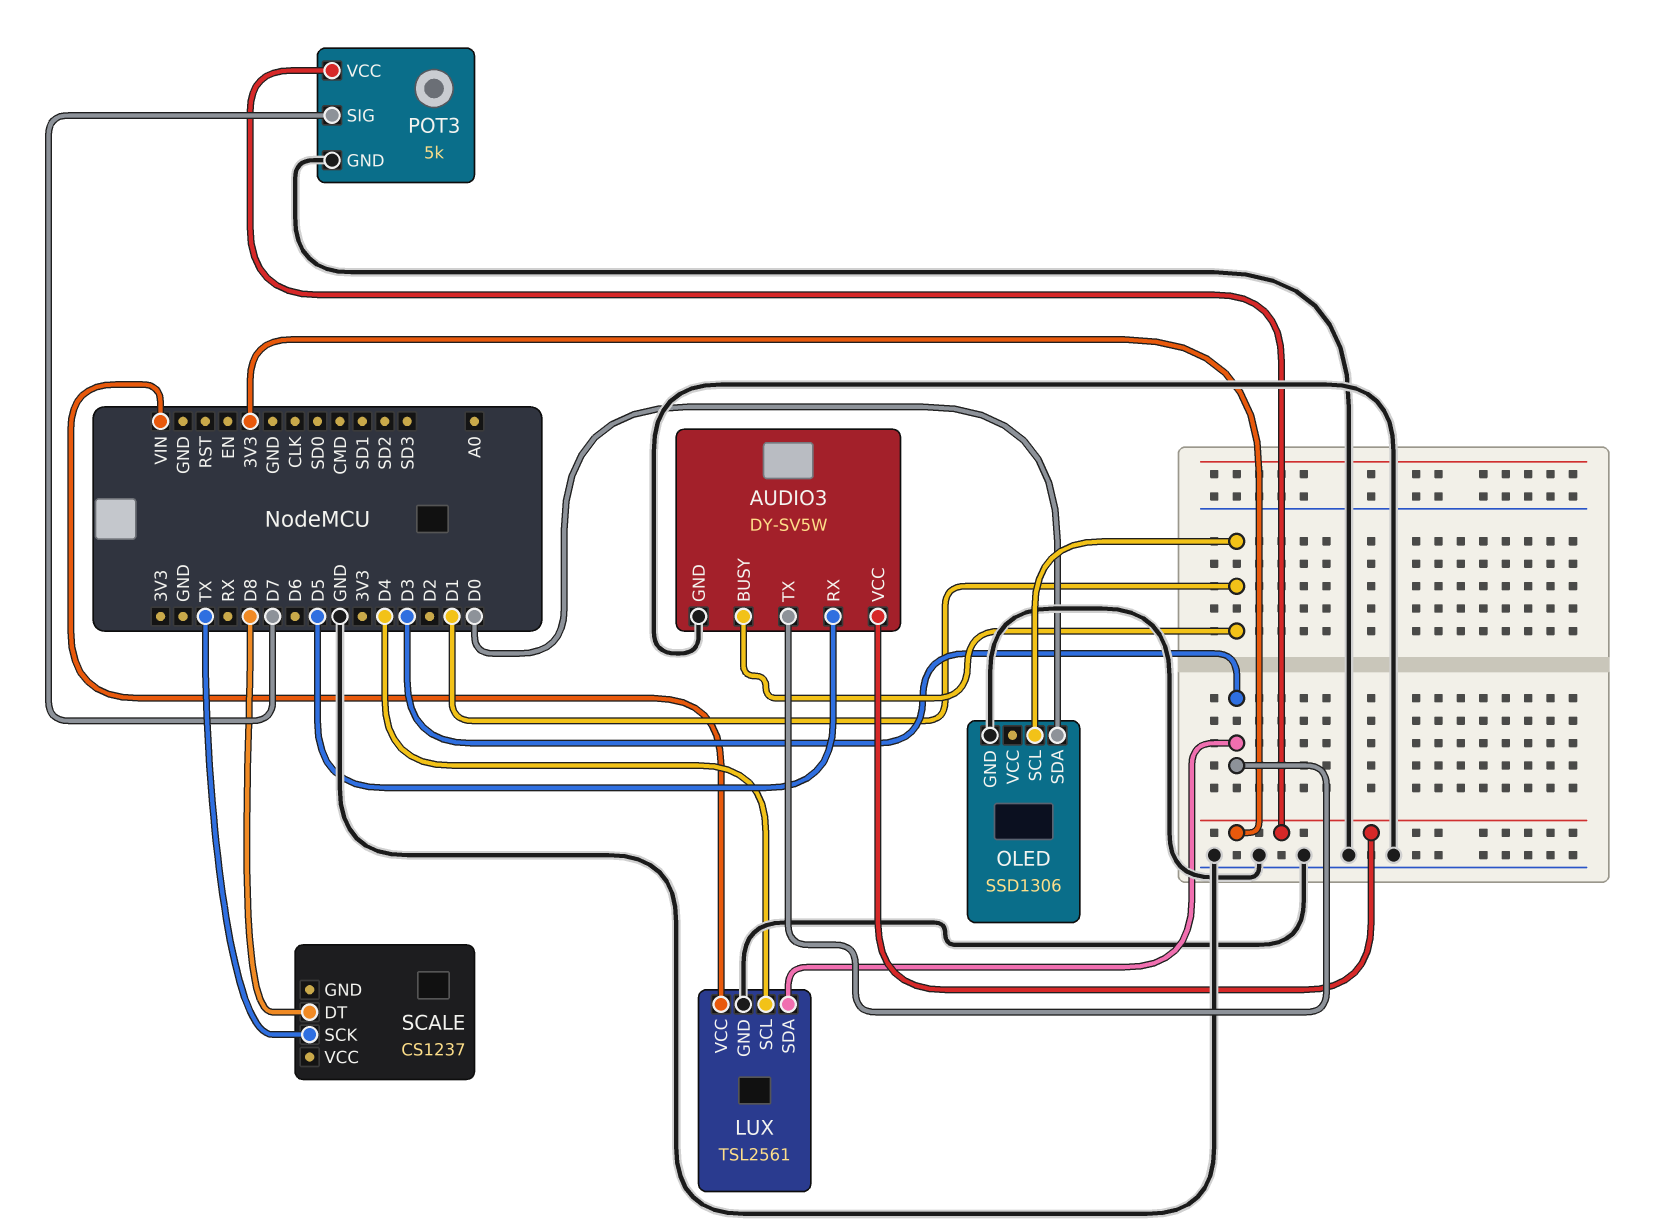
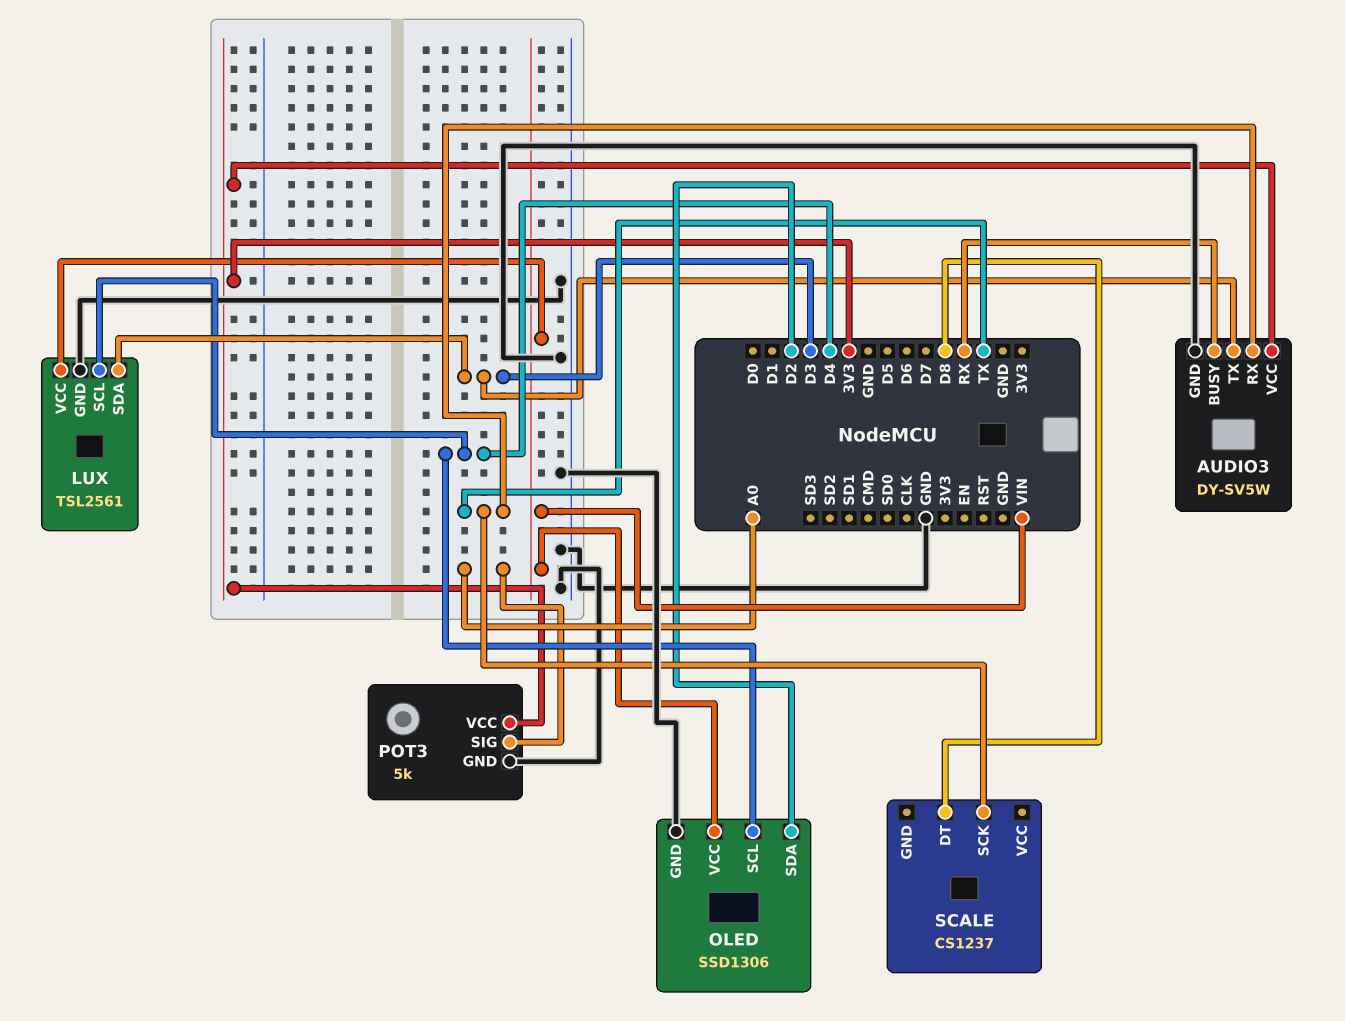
AUDIO3 pin BUSY: D1 -> RX
AUDIO3 pin RX: D5 -> TX
OLED pin SCL: D1 -> D4
OLED pin SDA: D0 -> D2
OLED pin VCC: none -> VIN
POT3 pin SIG: D7 -> A0

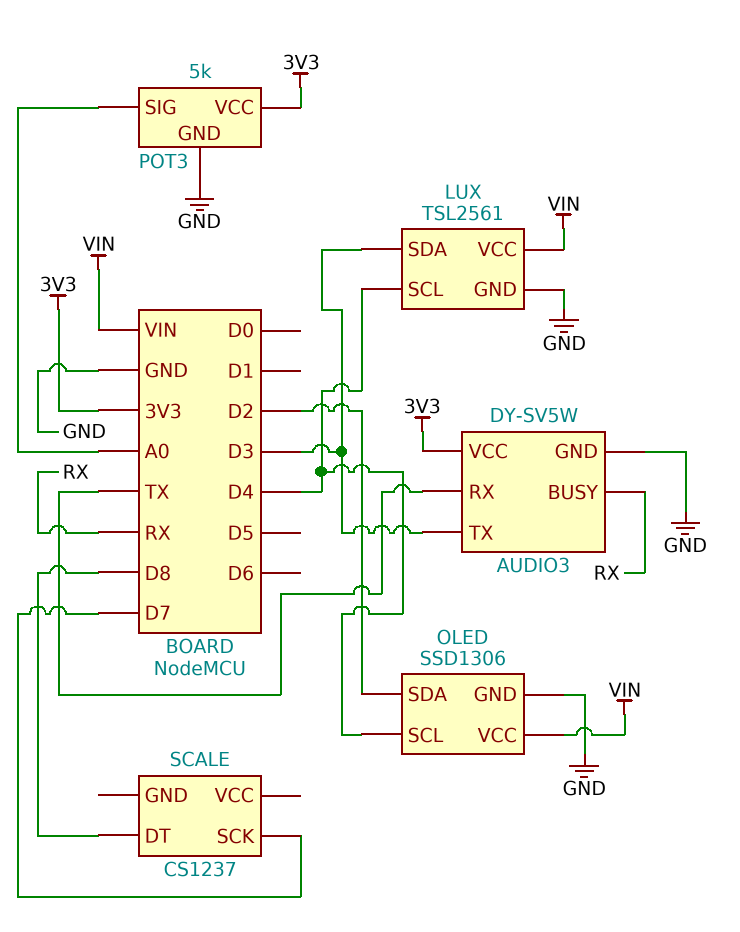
SCALE pin SCK: TX -> D7

